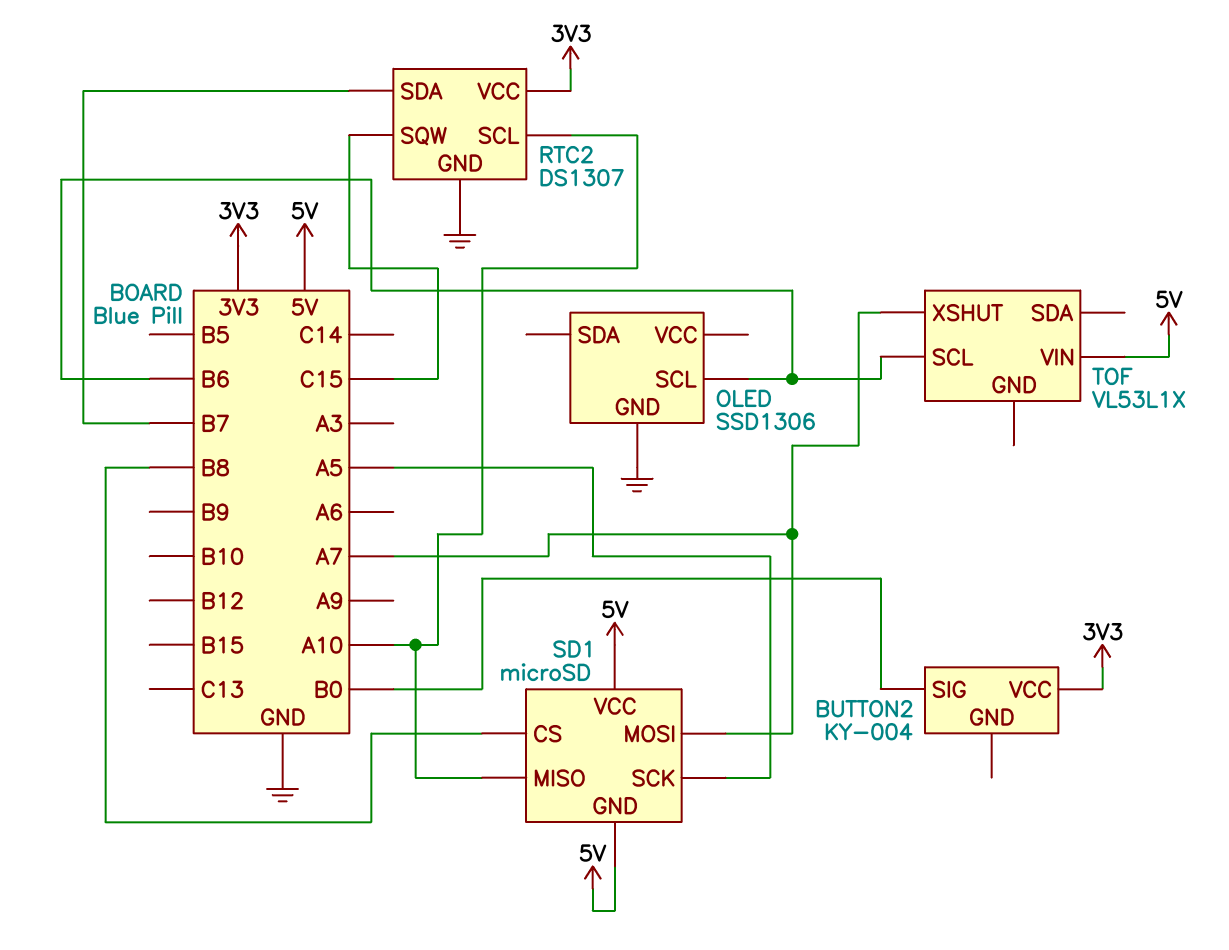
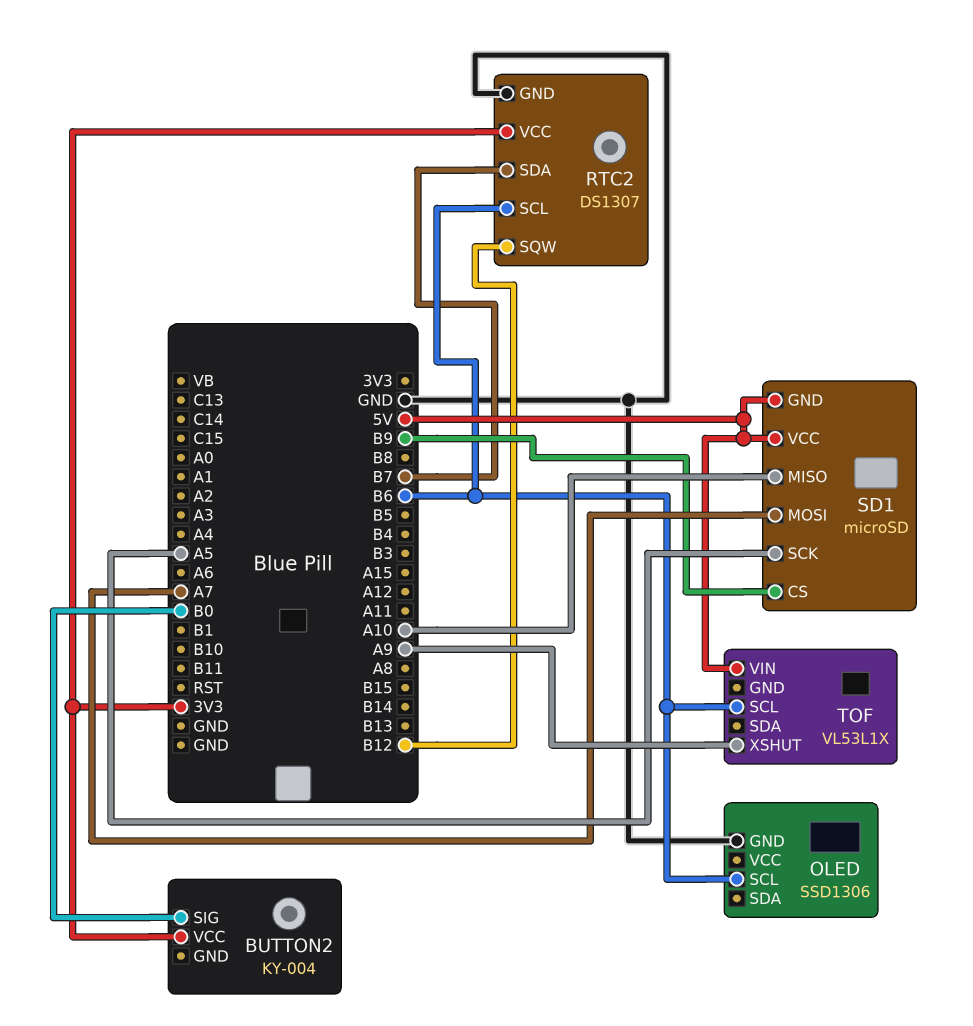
RTC2 pin SCL: A10 -> B6
RTC2 pin SQW: C15 -> B12
SD1 pin CS: B8 -> B9
TOF pin XSHUT: A7 -> A9

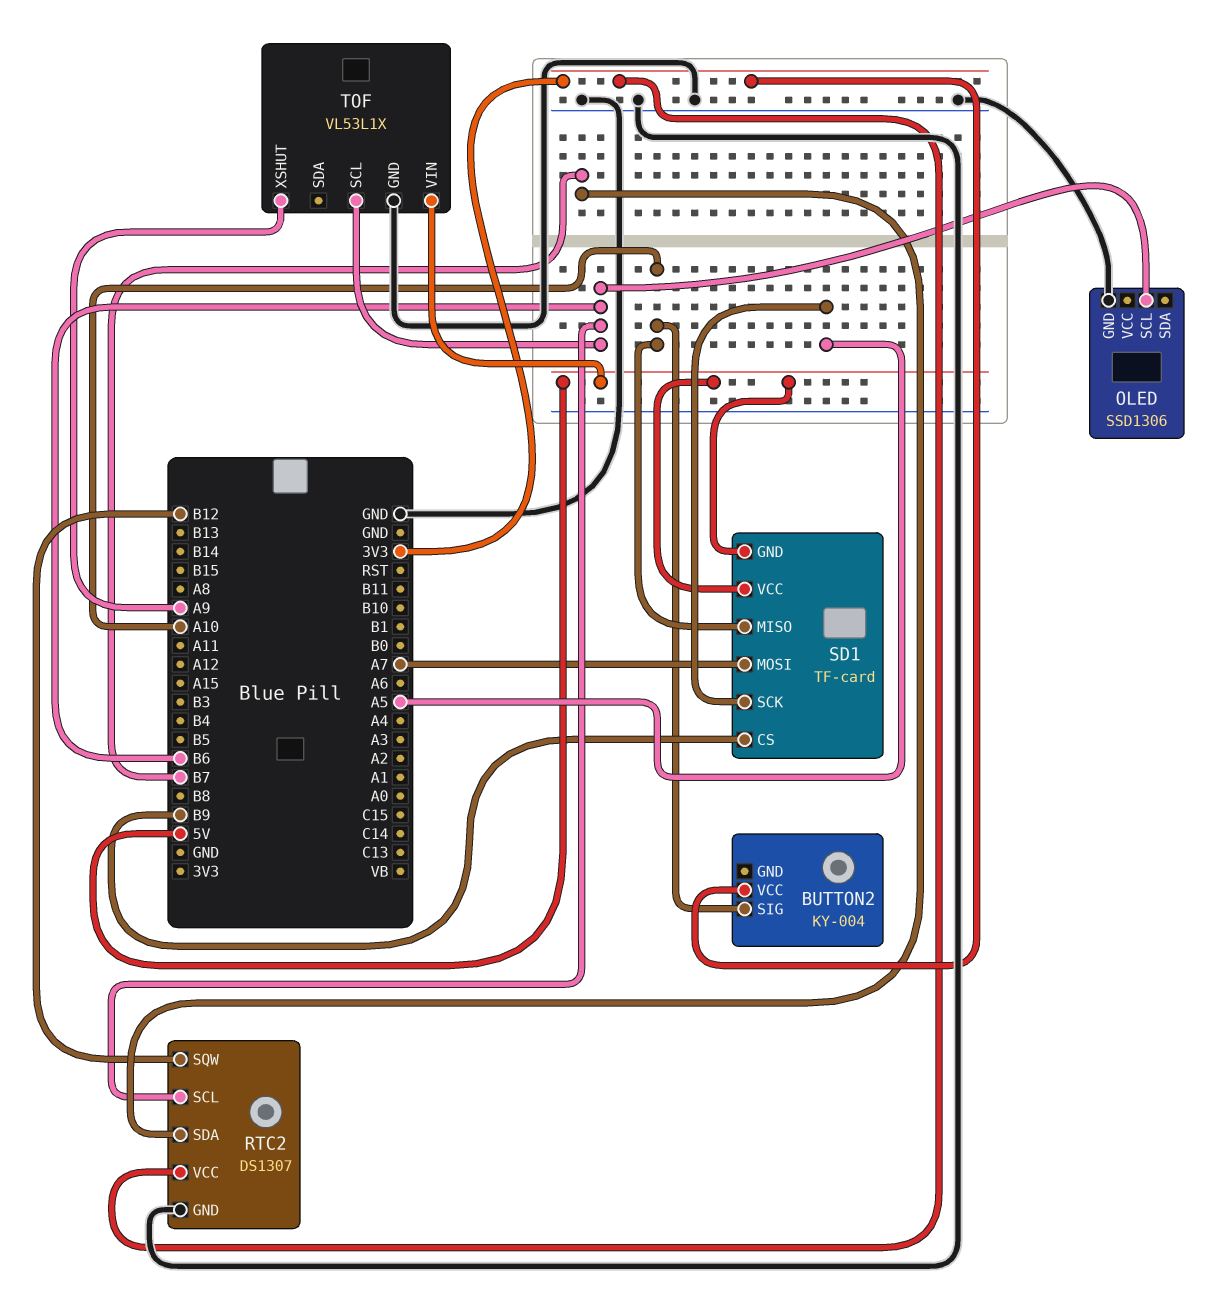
BUTTON2 pin SIG: B0 -> A10
SD1: microSD -> TF-card
TOF pin GND: none -> GND

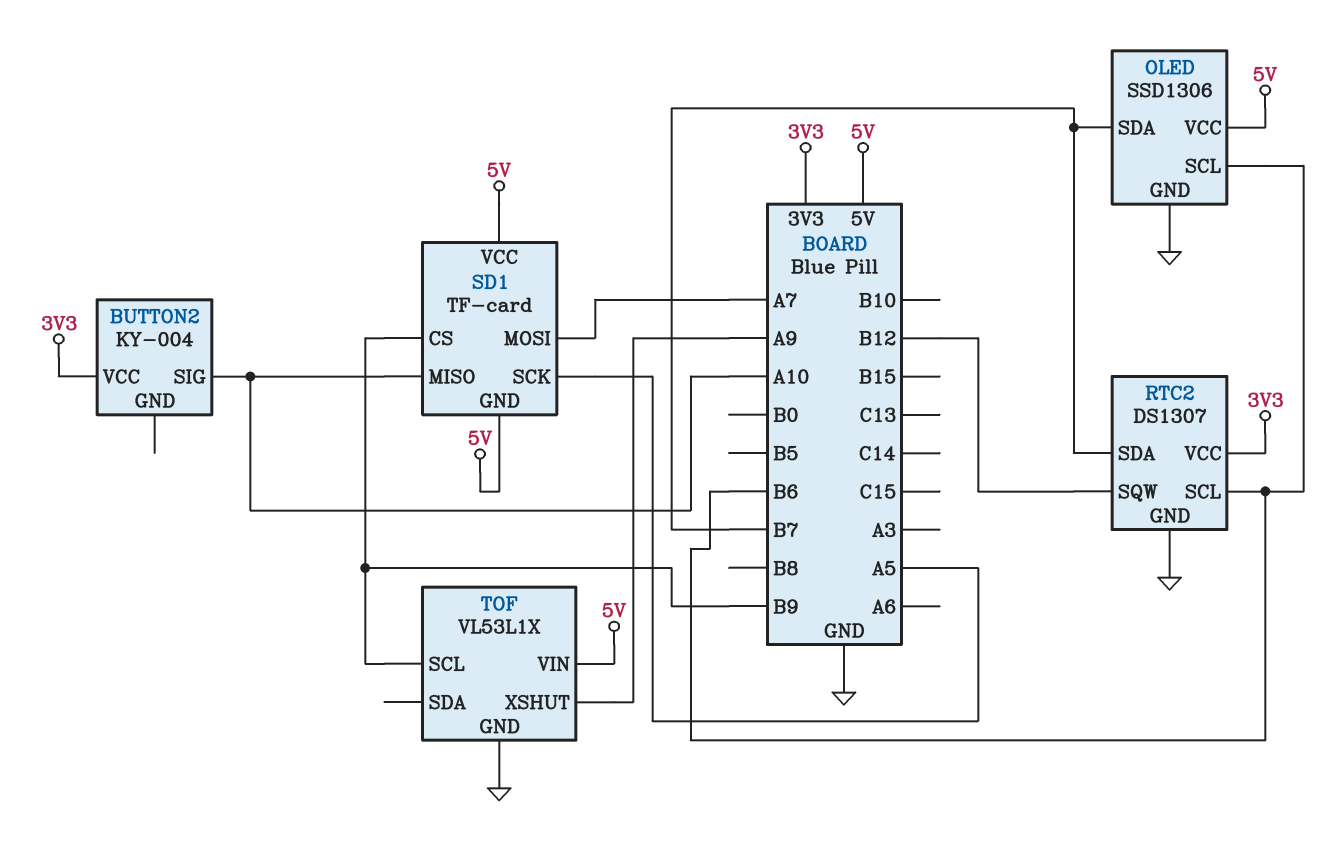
OLED pin SDA: none -> B7
OLED pin VCC: none -> 5V
TOF pin SCL: B6 -> B9

